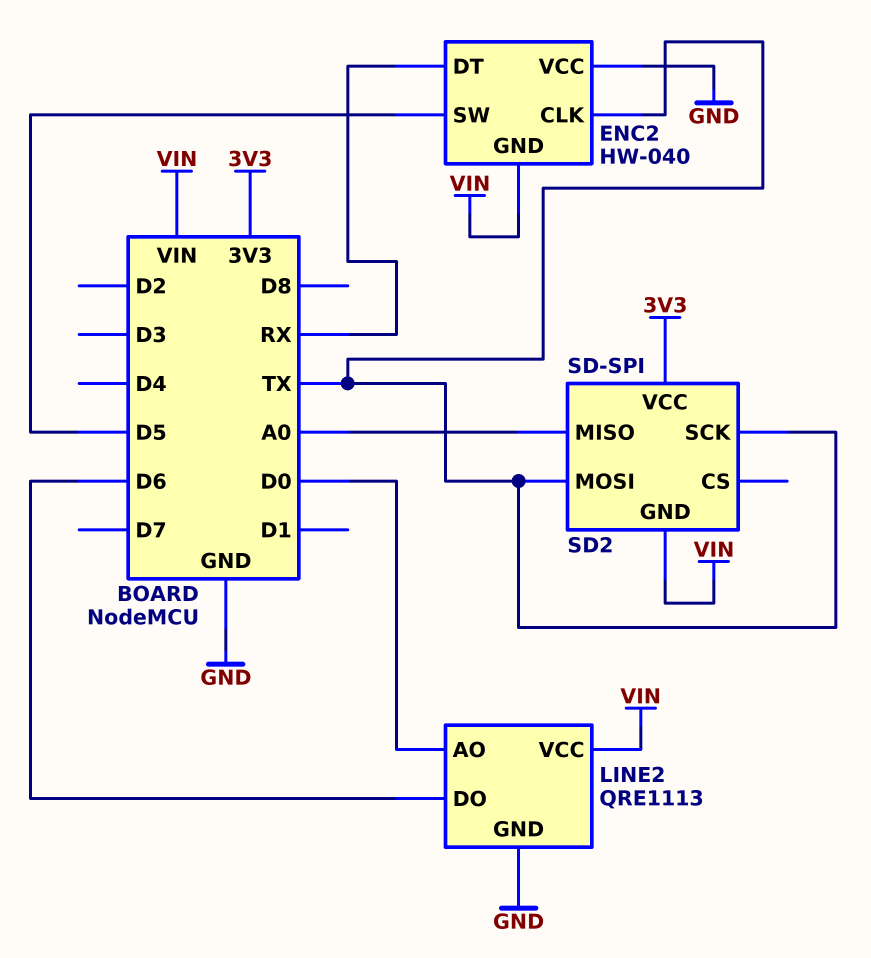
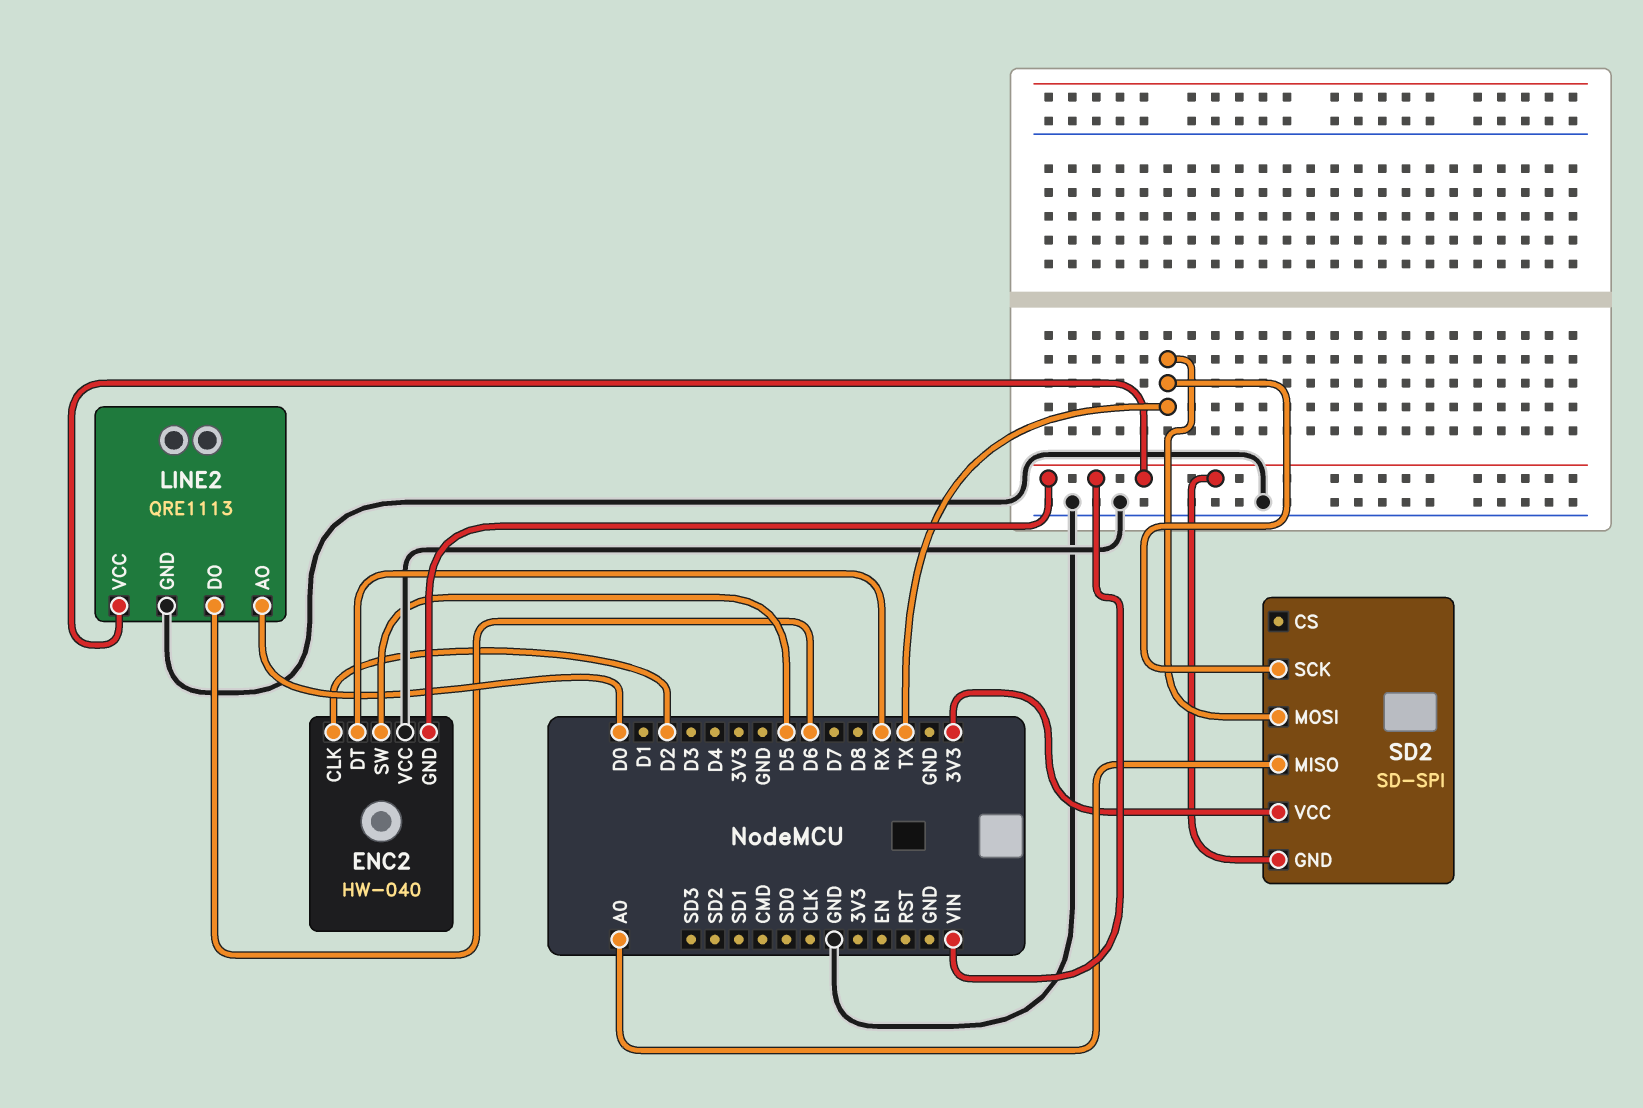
ENC2 pin CLK: TX -> D2

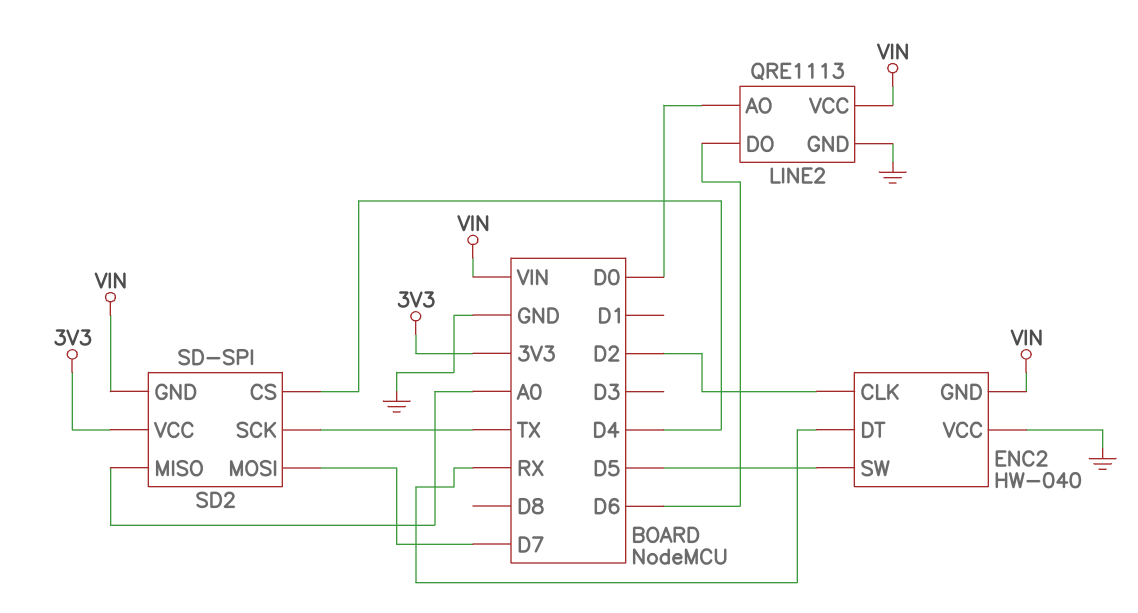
SD2 pin CS: none -> D4
SD2 pin MOSI: TX -> D7

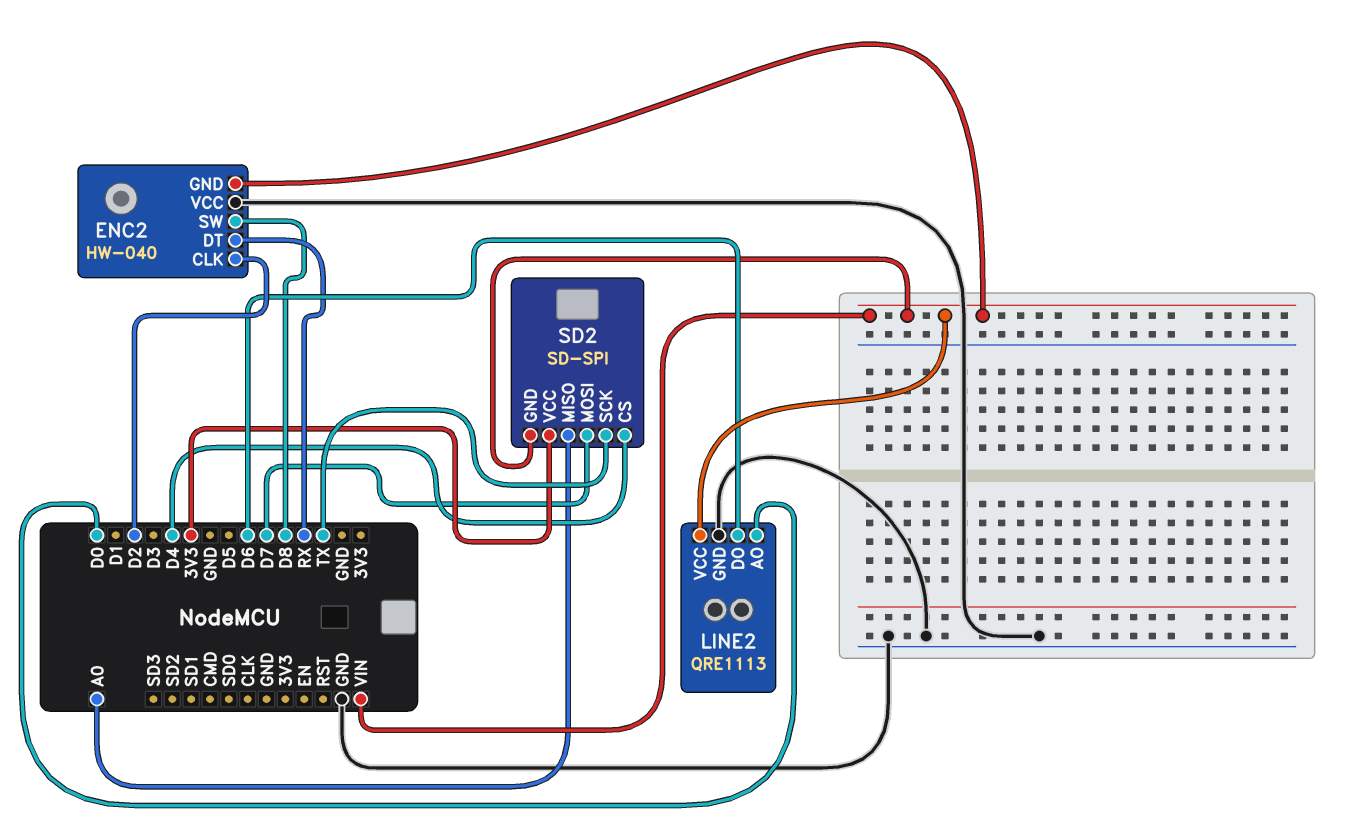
ENC2 pin SW: D5 -> D8

